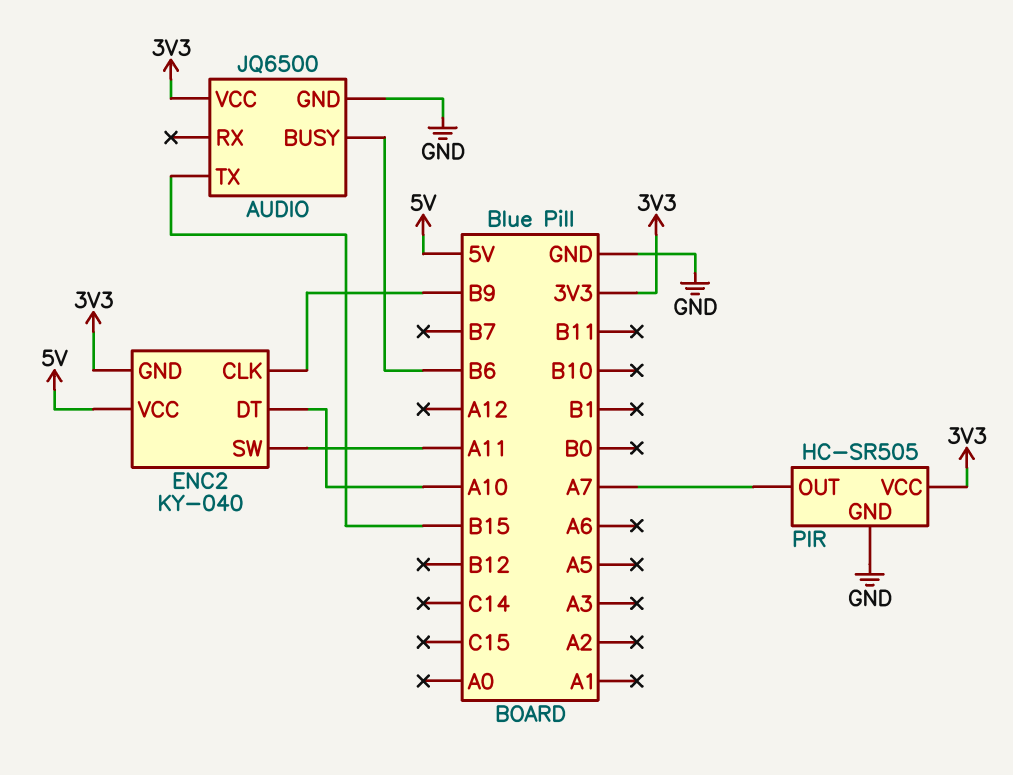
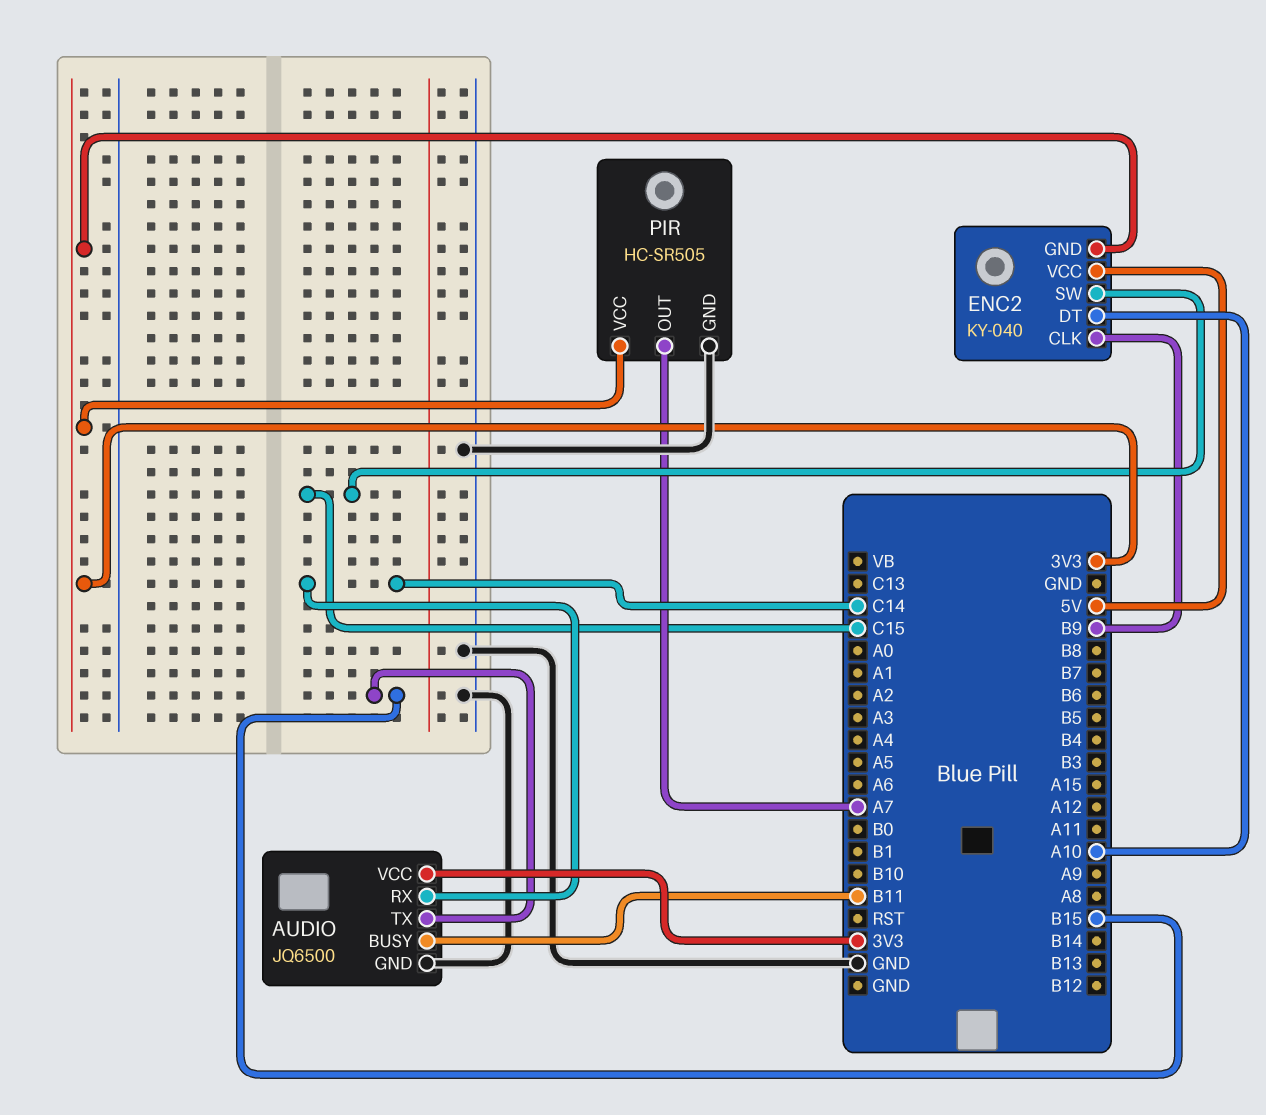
AUDIO pin BUSY: B6 -> B11
AUDIO pin RX: none -> C14
ENC2 pin SW: A11 -> C15

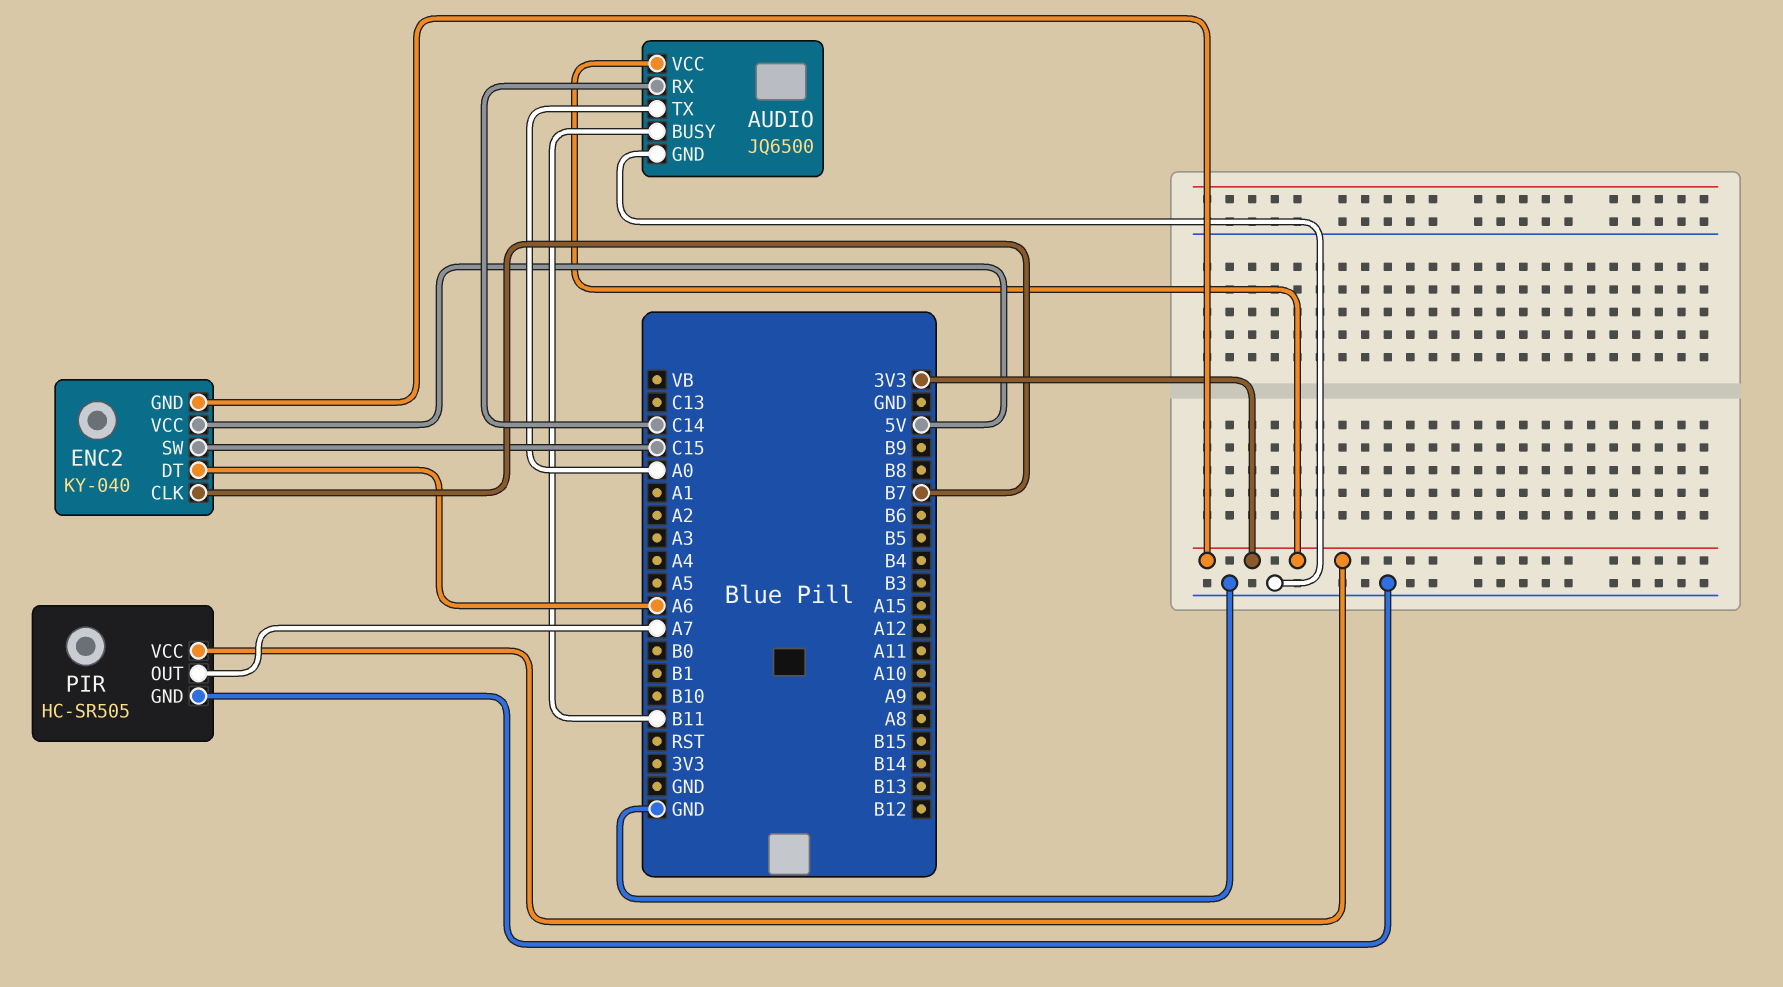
AUDIO pin TX: B15 -> A0
ENC2 pin CLK: B9 -> B7
ENC2 pin DT: A10 -> A6

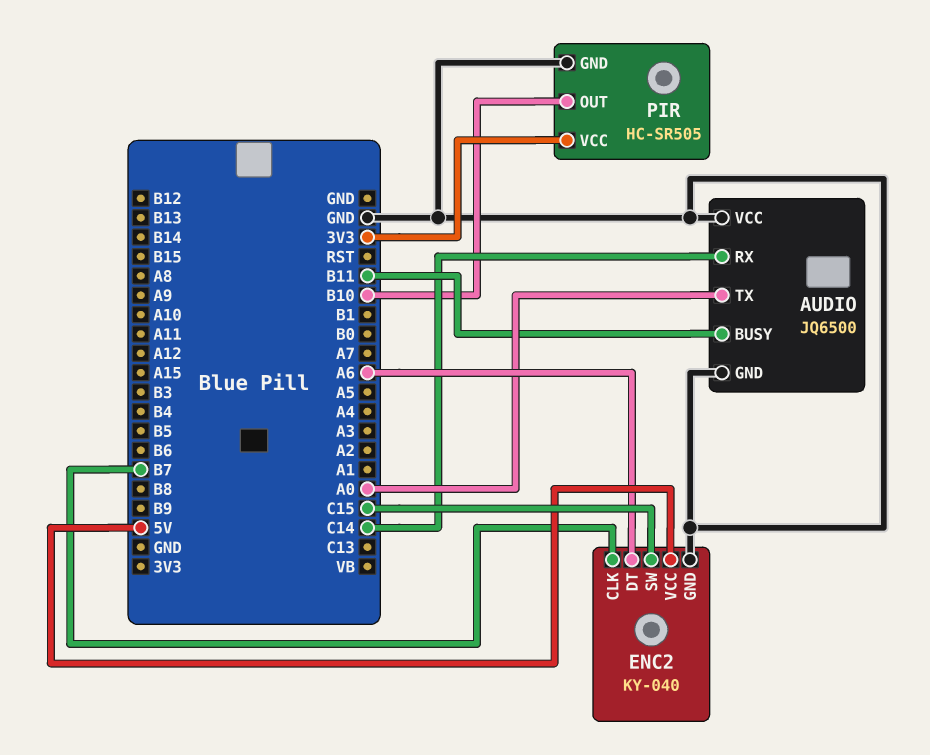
AUDIO pin VCC: 3V3 -> GND
ENC2 pin GND: 3V3 -> GND
PIR pin OUT: A7 -> B10

